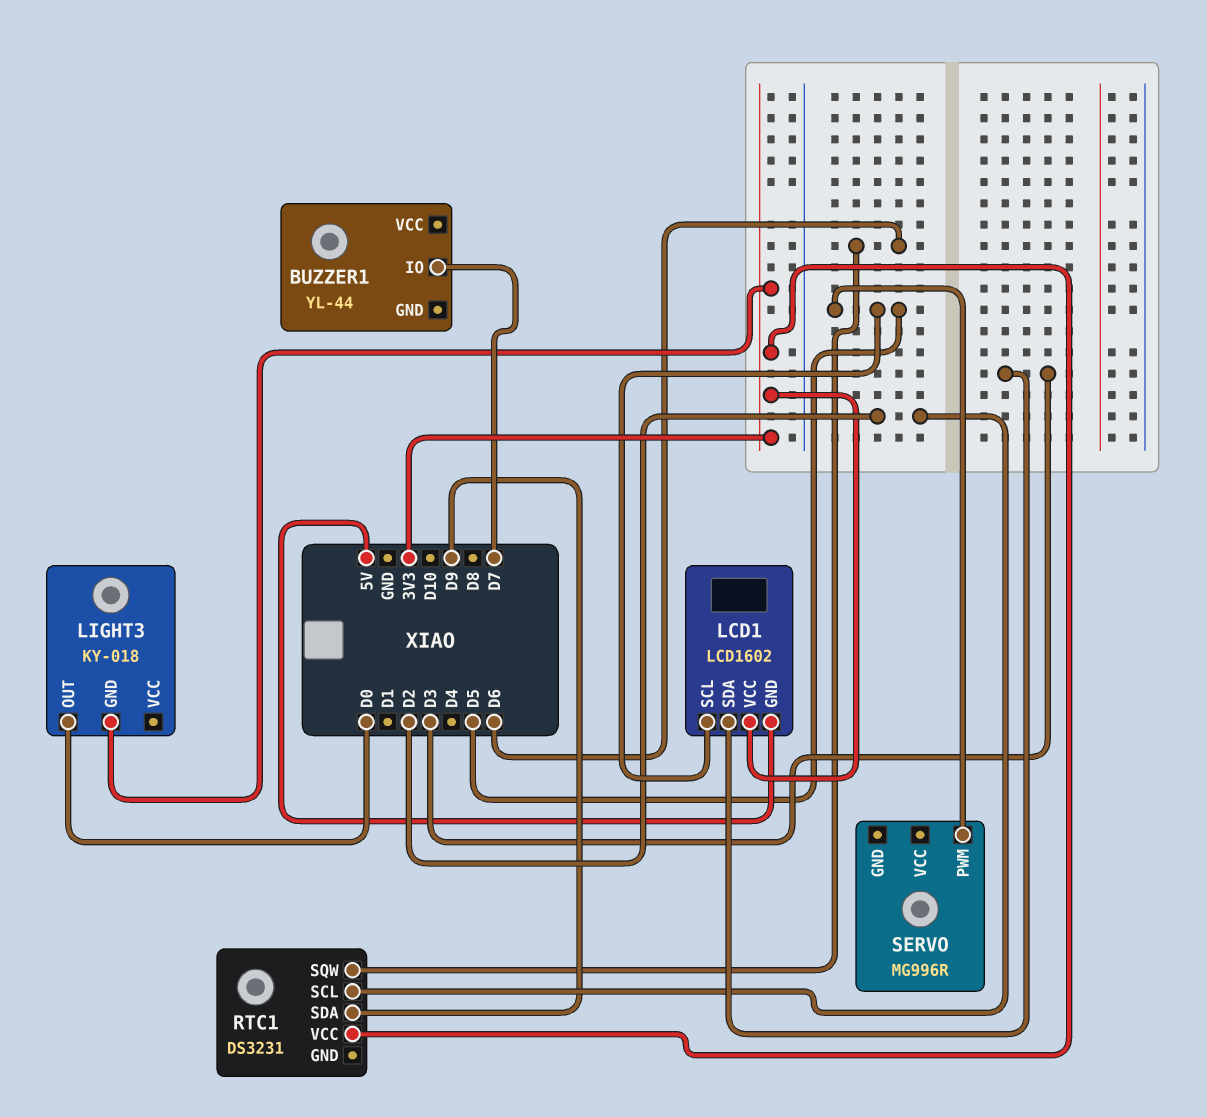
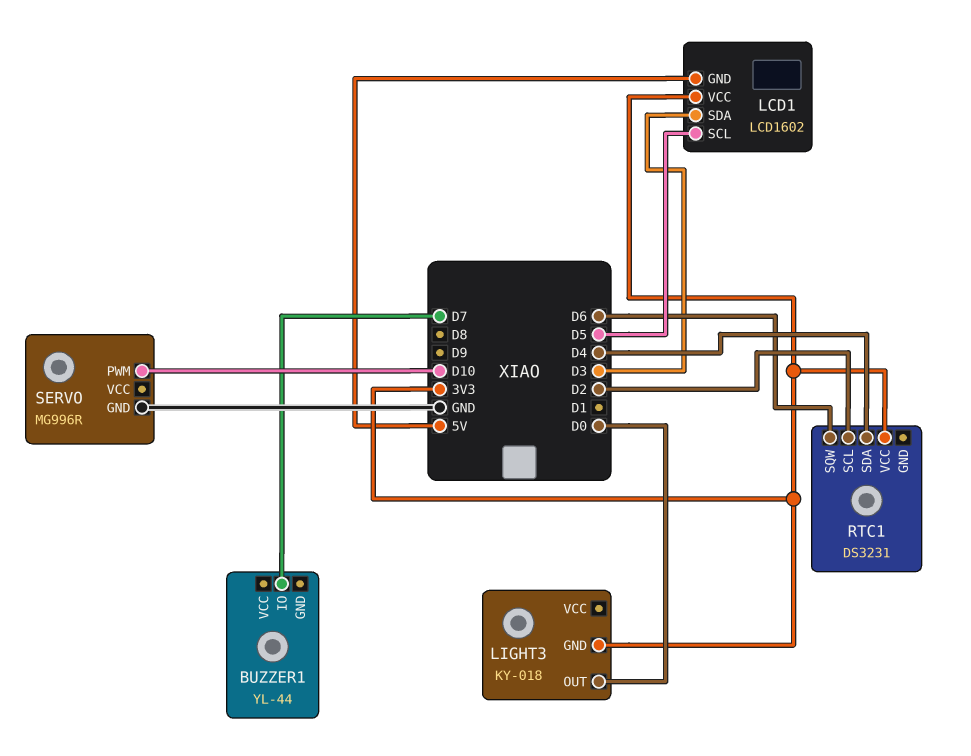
RTC1 pin SDA: D9 -> D4
SERVO pin GND: none -> GND
SERVO pin PWM: D5 -> D10

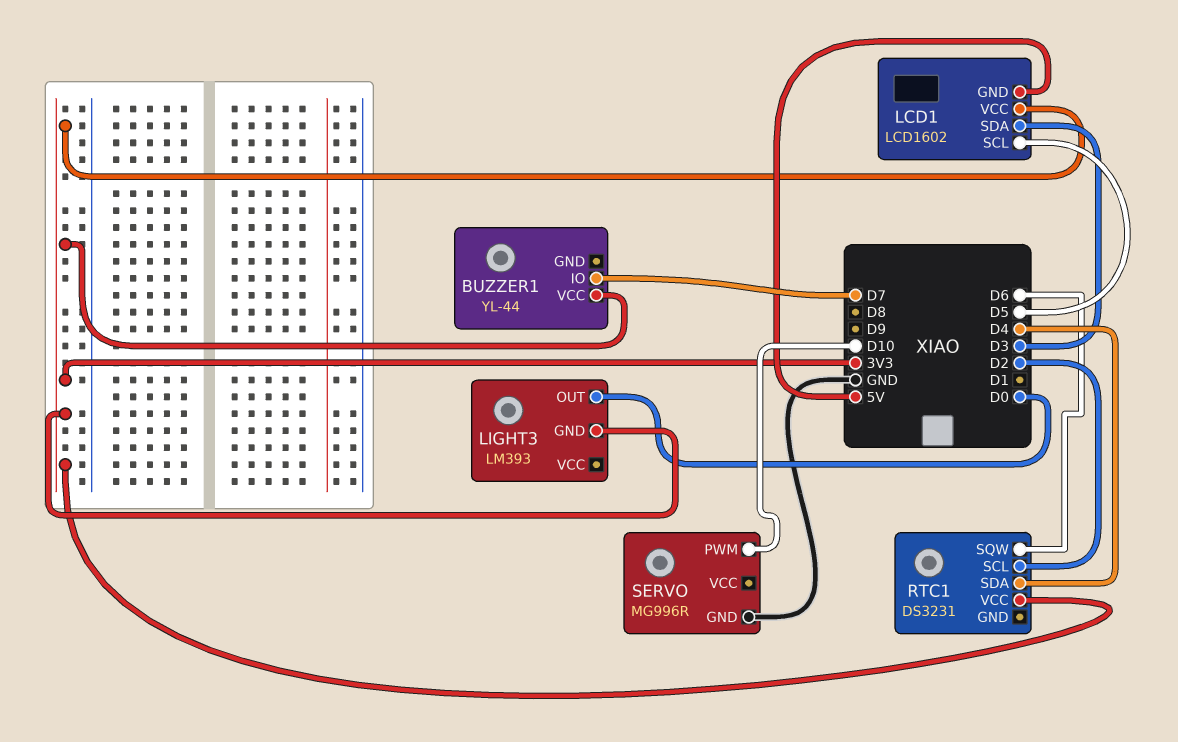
BUZZER1 pin VCC: none -> 3V3
LIGHT3: KY-018 -> LM393

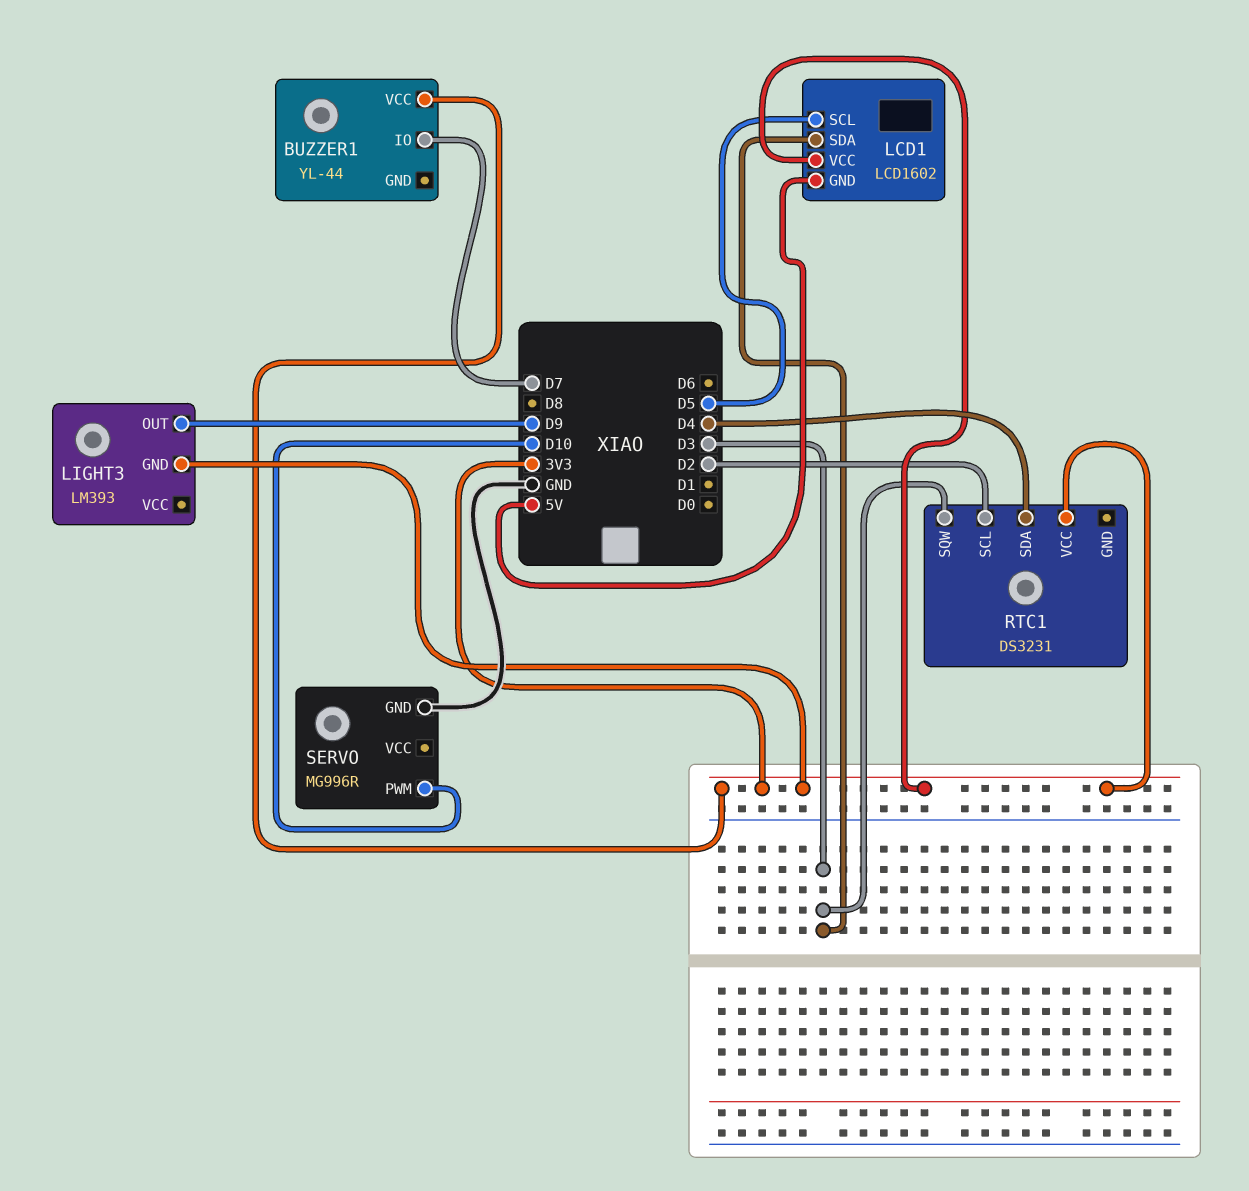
LIGHT3 pin OUT: D0 -> D9
RTC1 pin SQW: D6 -> D3

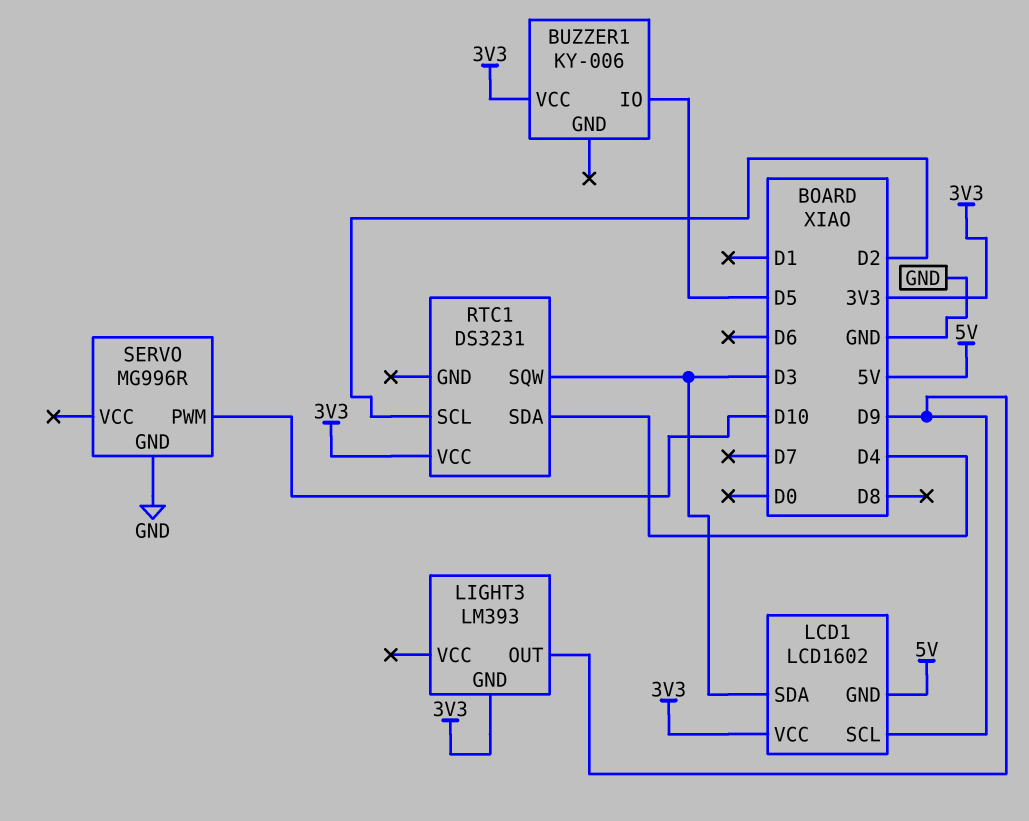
BUZZER1: YL-44 -> KY-006
BUZZER1 pin IO: D7 -> D5
LCD1 pin SCL: D5 -> D9

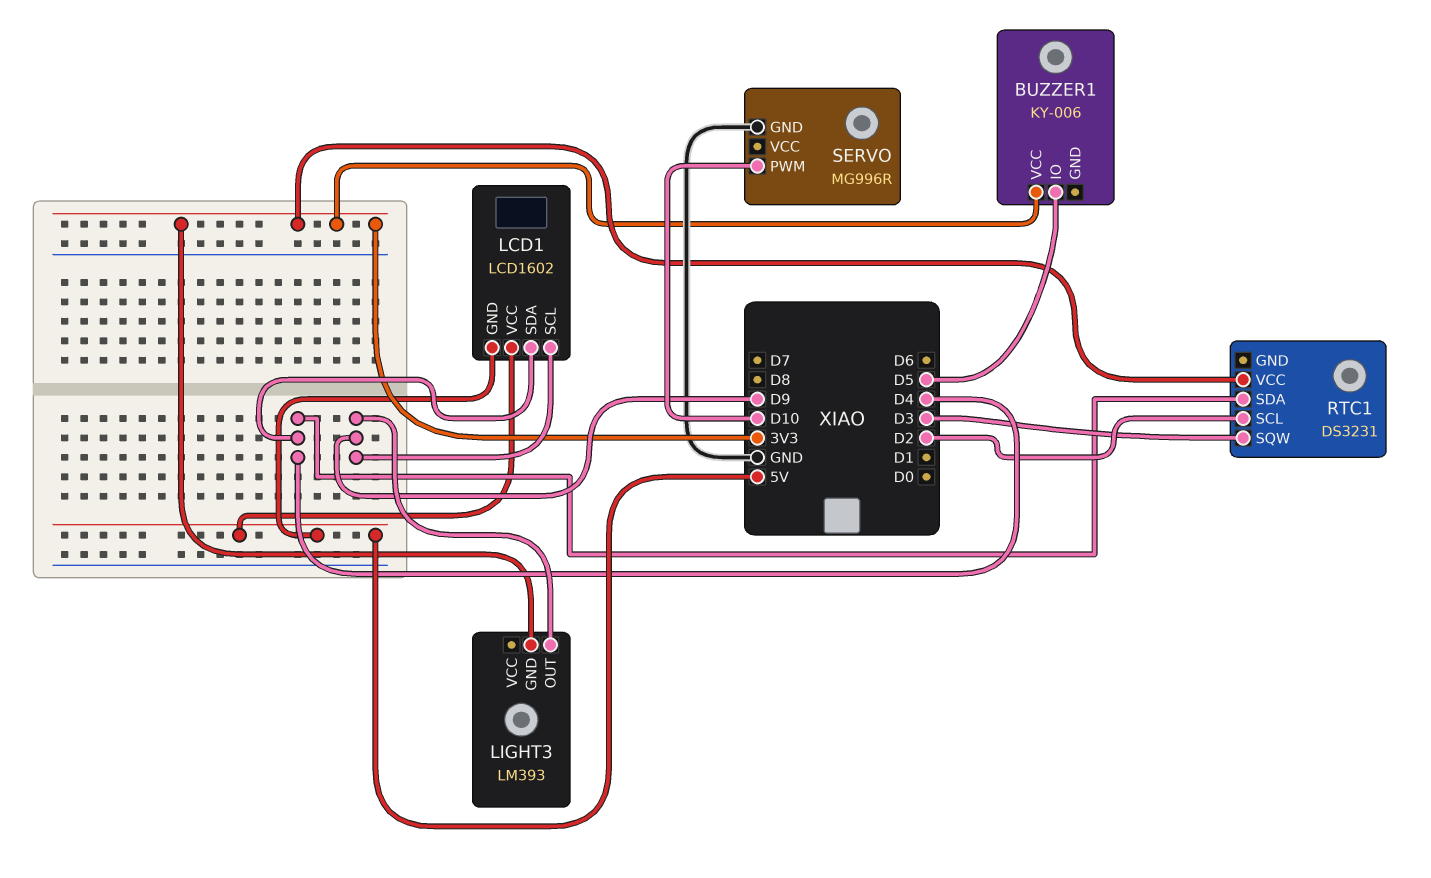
LCD1 pin SDA: D3 -> D4
LCD1 pin VCC: 3V3 -> 5V

